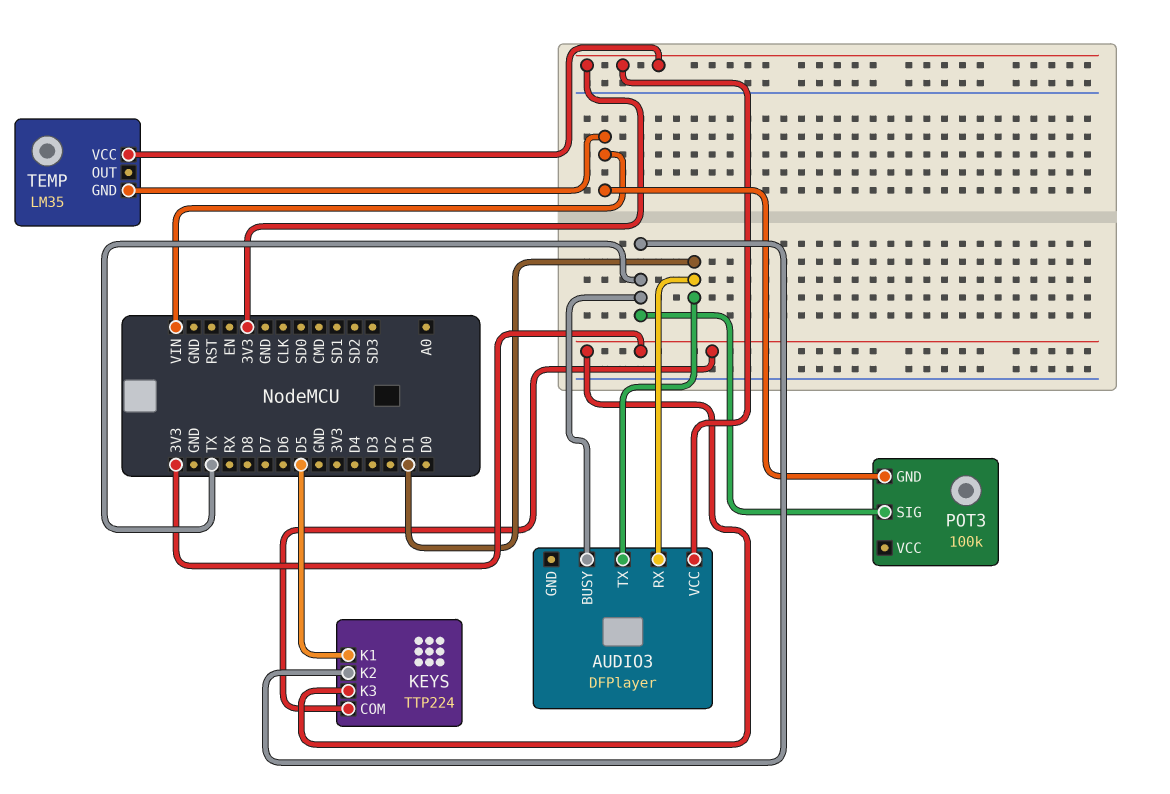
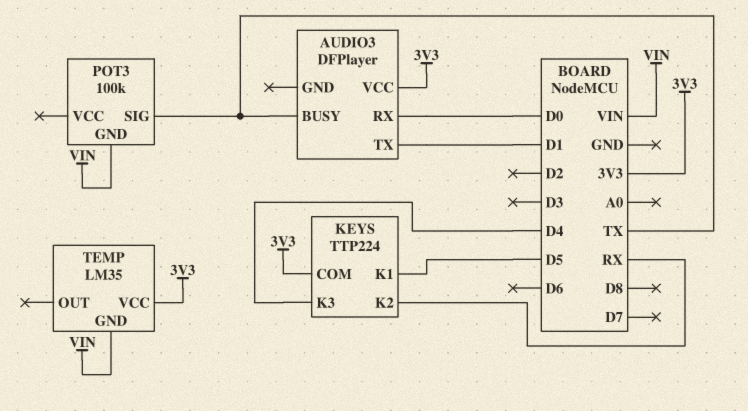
AUDIO3 pin RX: D1 -> D0
KEYS pin K2: TX -> RX
KEYS pin K3: 3V3 -> D4

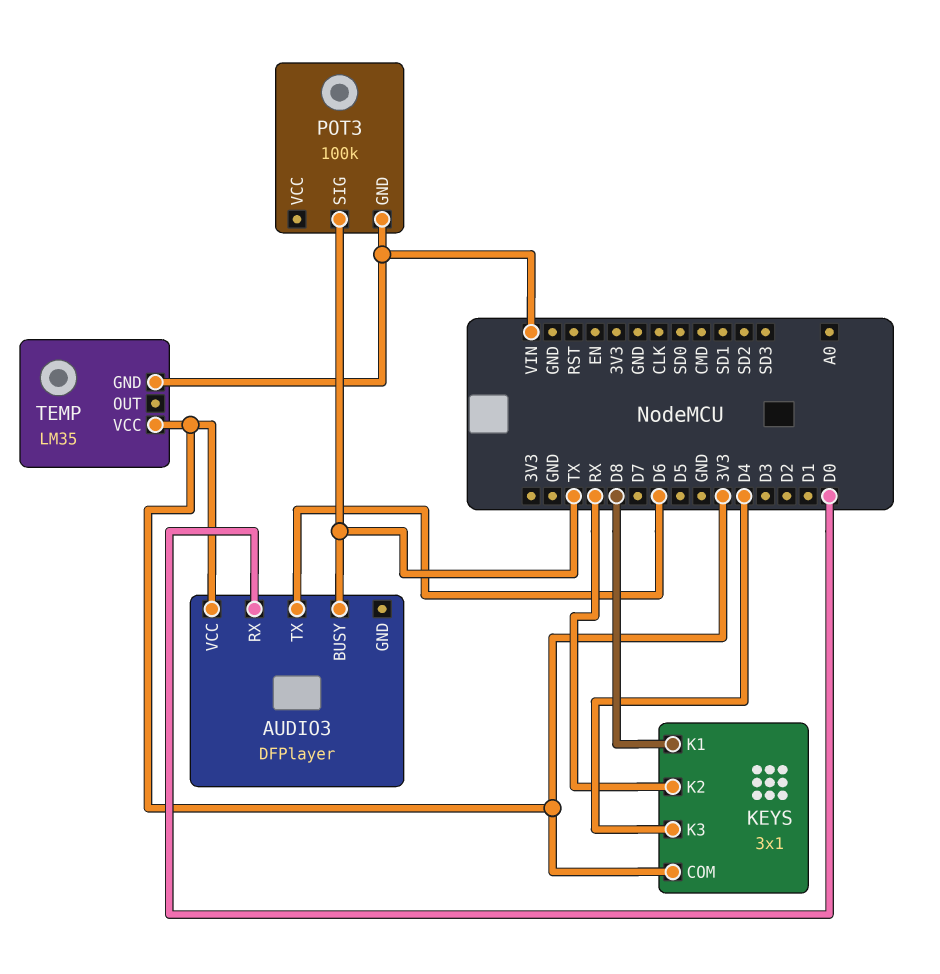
AUDIO3 pin TX: D1 -> D6
KEYS: TTP224 -> 3x1
KEYS pin K1: D5 -> D8

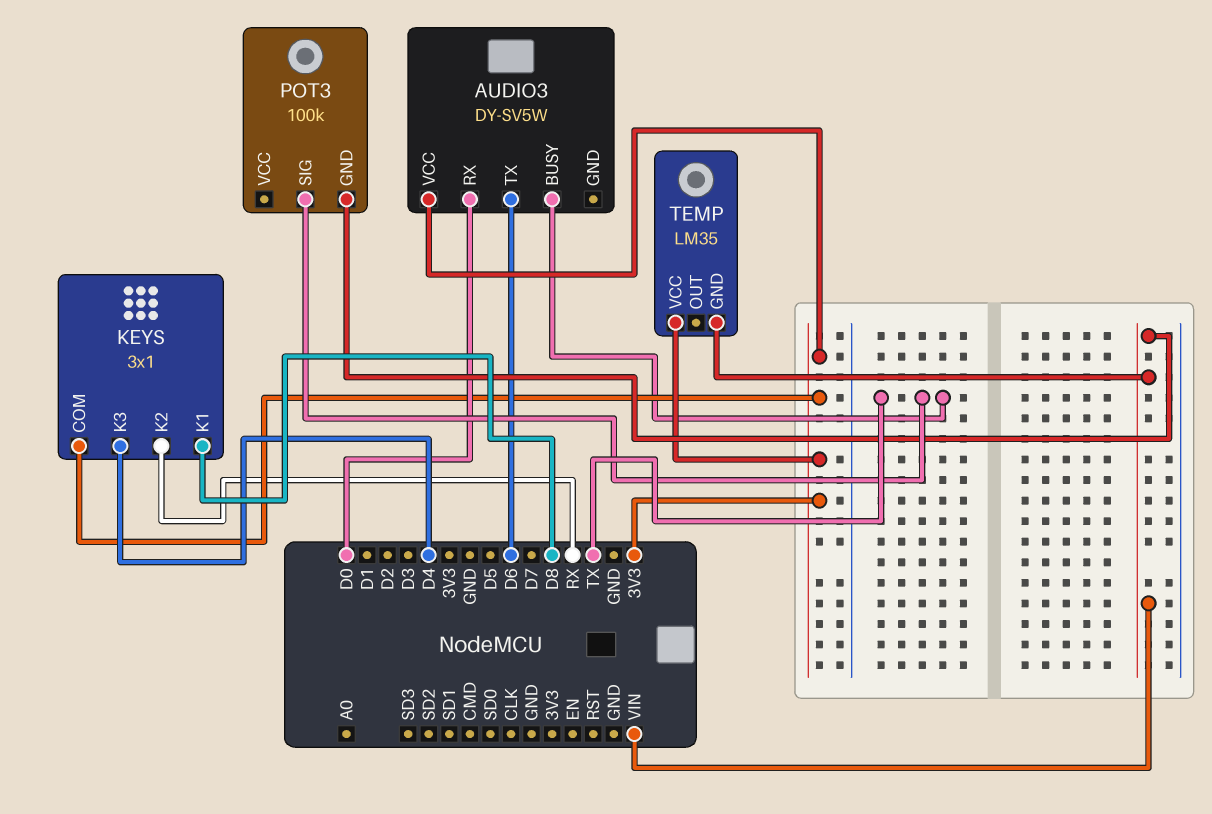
AUDIO3: DFPlayer -> DY-SV5W

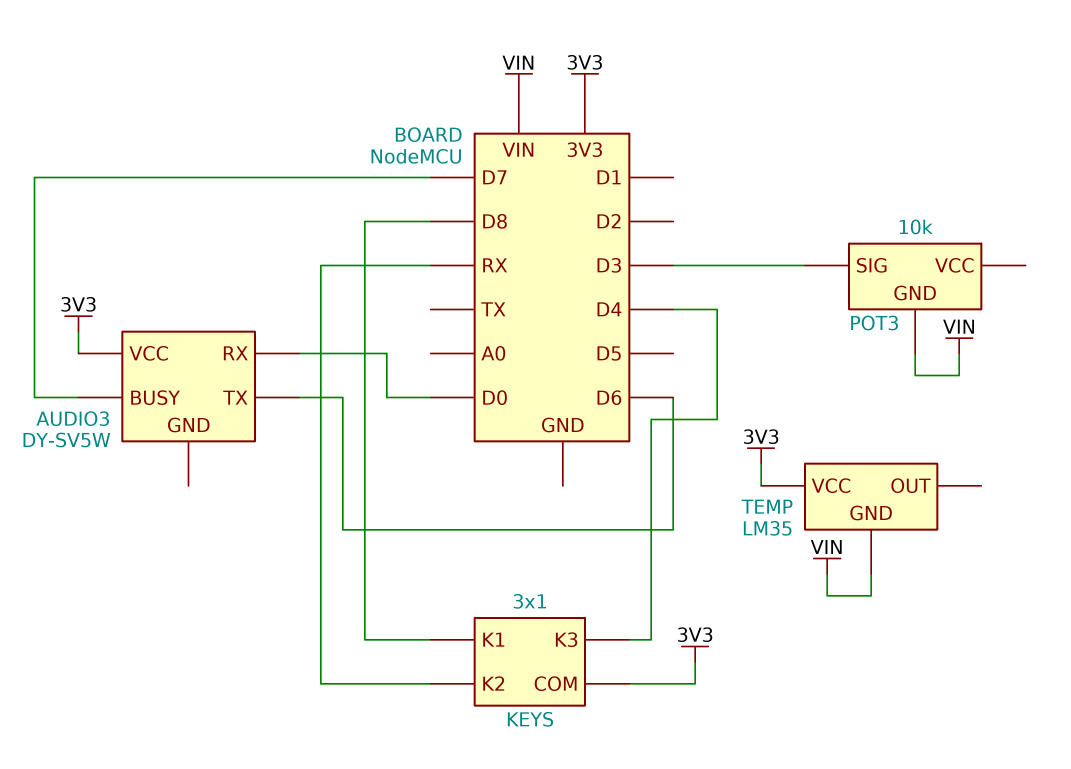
AUDIO3 pin BUSY: TX -> D7
POT3: 100k -> 10k
POT3 pin SIG: TX -> D3

